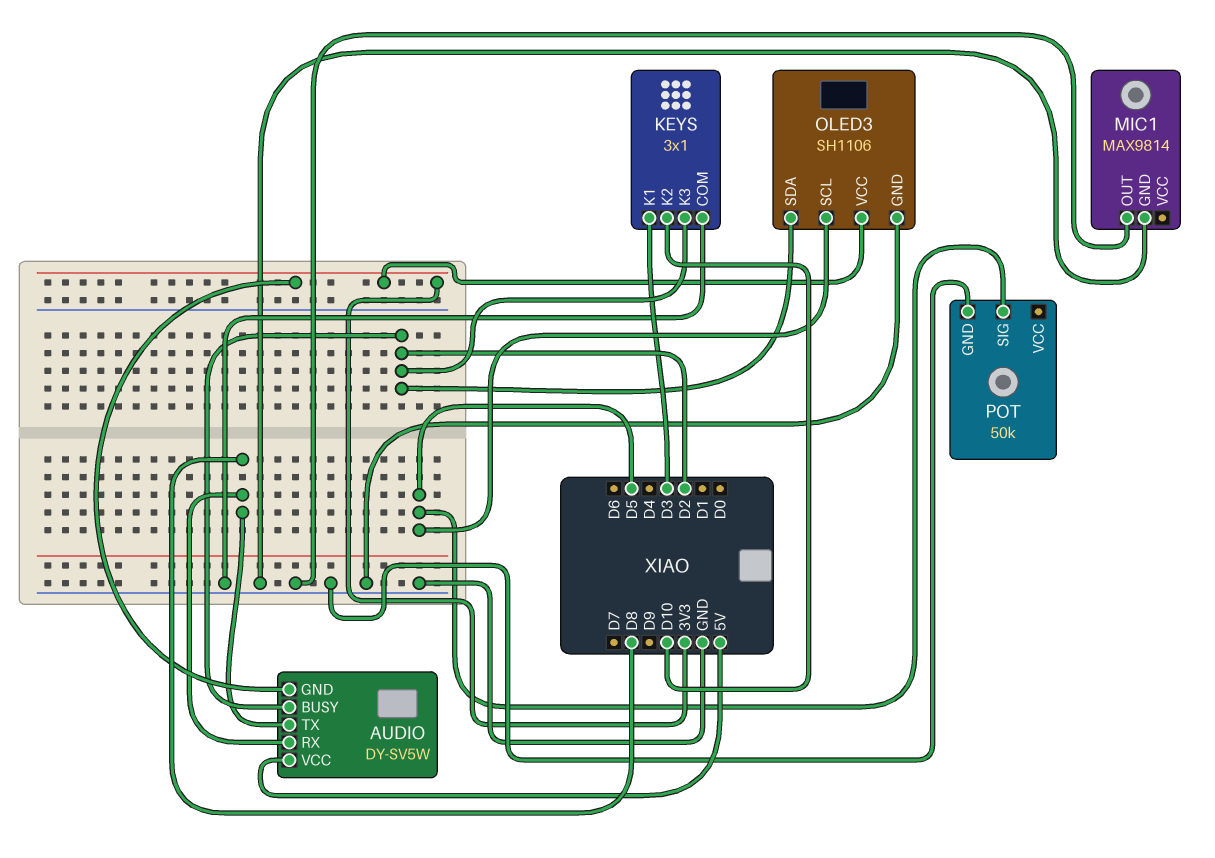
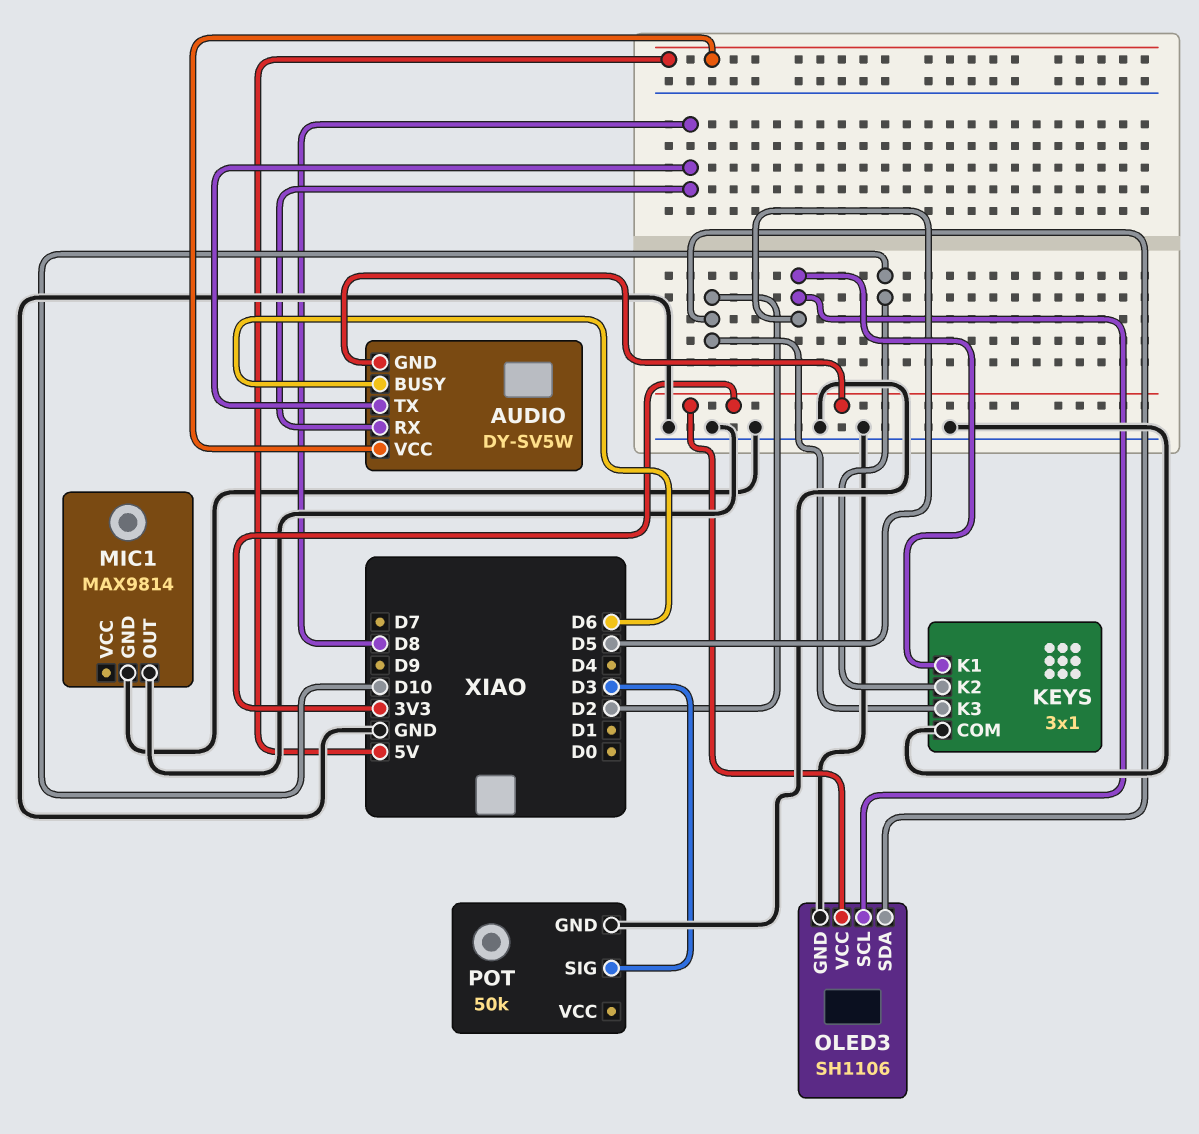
AUDIO pin BUSY: D2 -> D6
KEYS pin K1: D3 -> D5
POT pin SIG: D5 -> D3

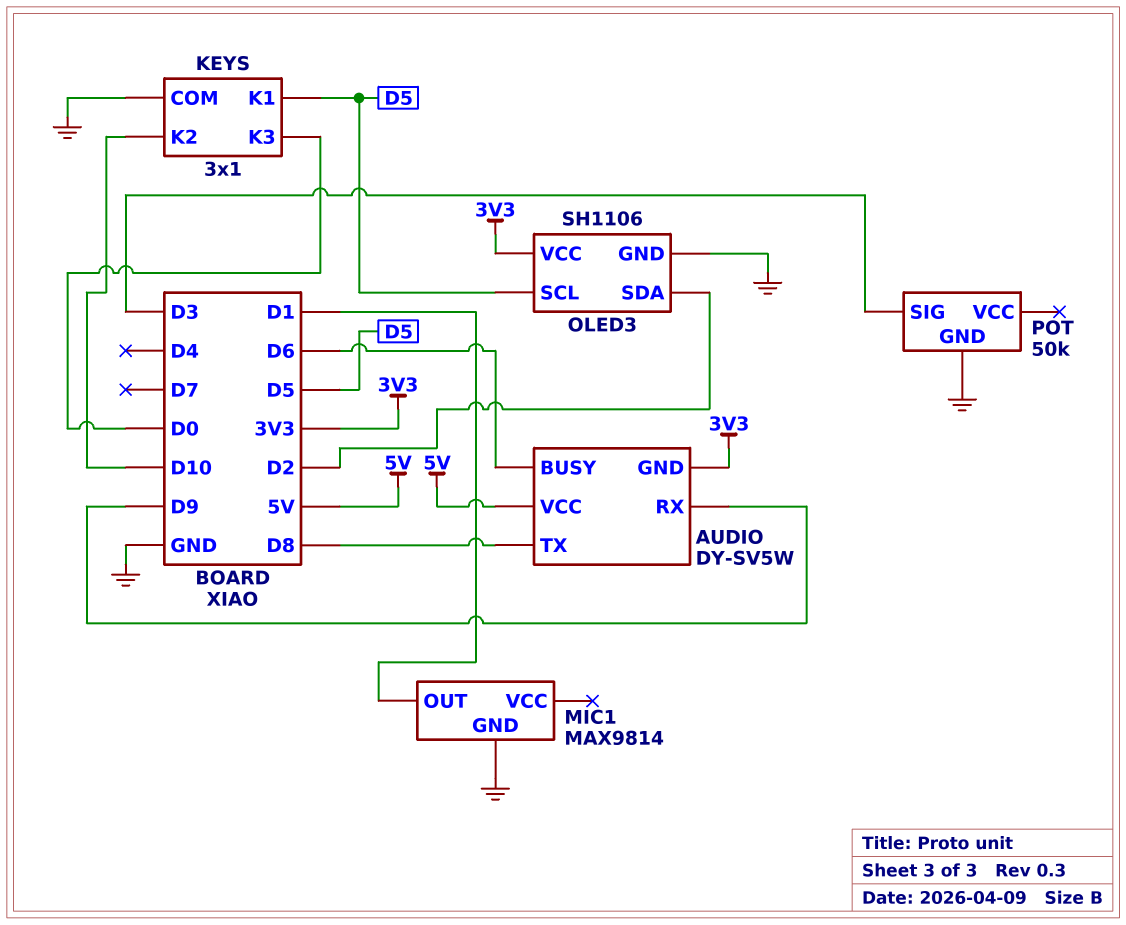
AUDIO pin RX: D8 -> D9
KEYS pin K3: D2 -> D0
MIC1 pin OUT: GND -> D1

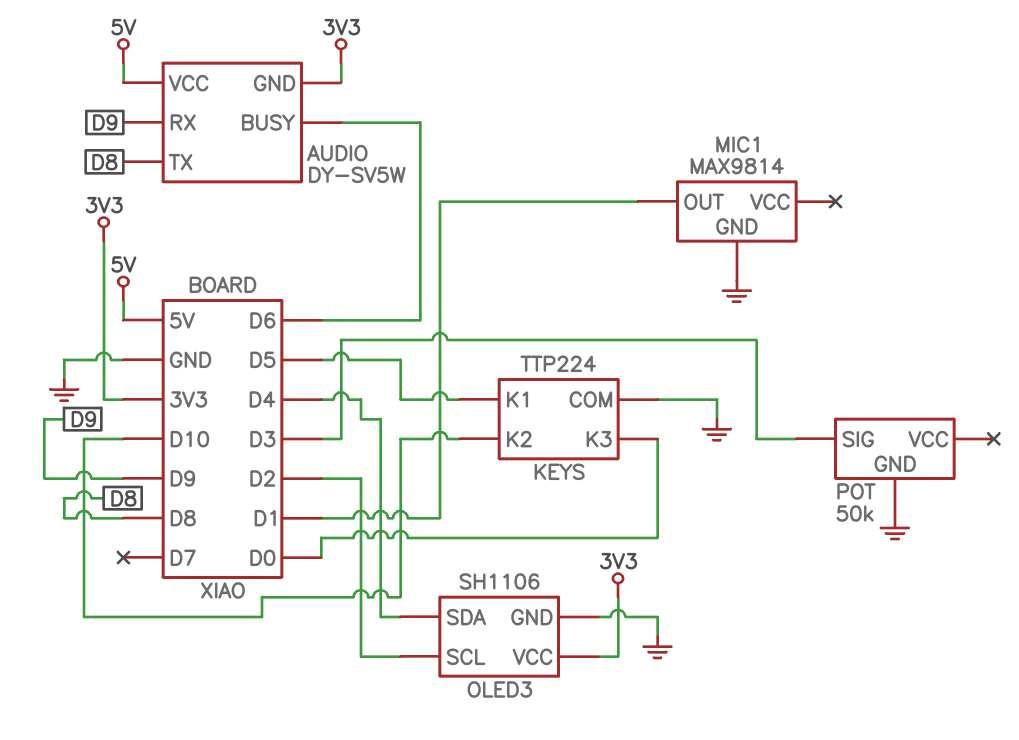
KEYS: 3x1 -> TTP224
OLED3 pin SCL: D5 -> D2
OLED3 pin SDA: D2 -> D4

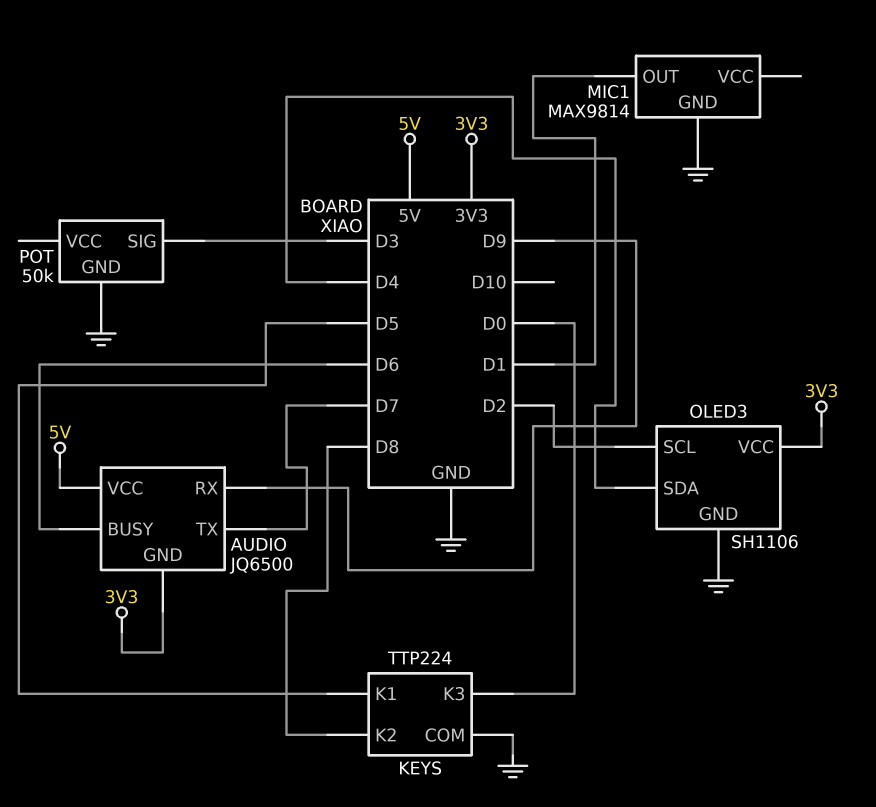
AUDIO: DY-SV5W -> JQ6500
AUDIO pin TX: D8 -> D7
KEYS pin K2: D10 -> D8

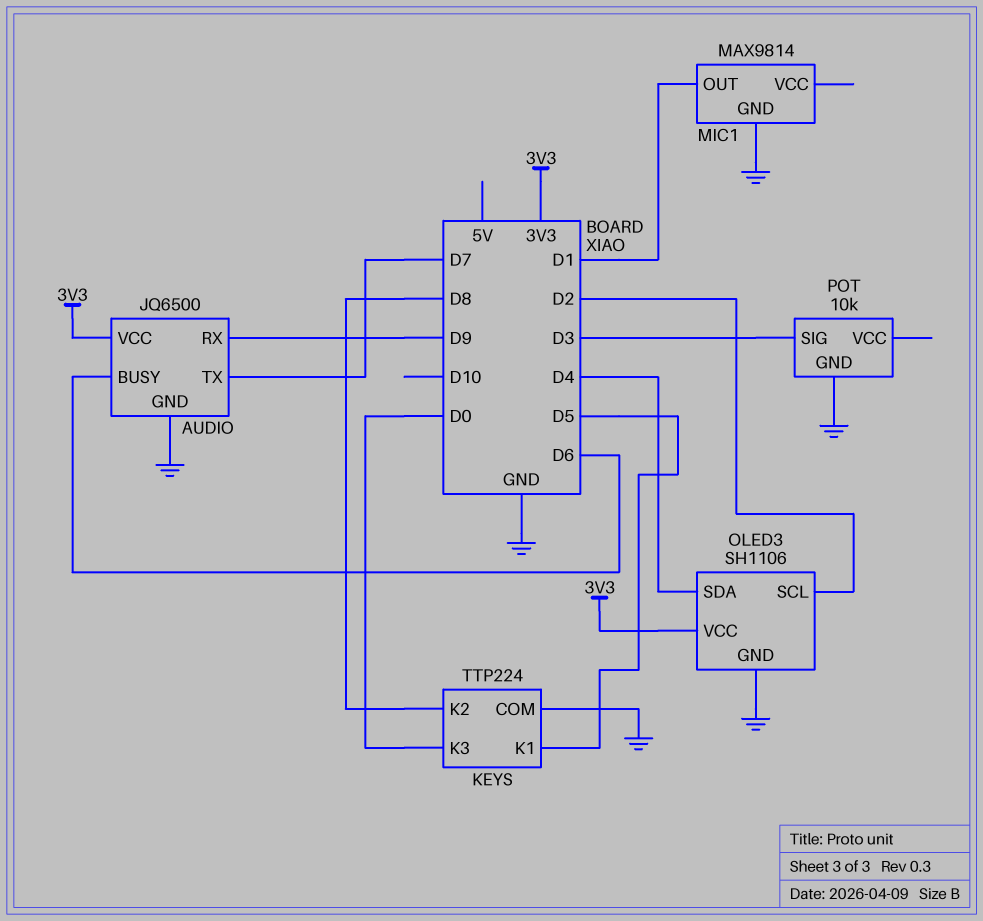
AUDIO pin GND: 3V3 -> GND
AUDIO pin VCC: 5V -> 3V3
POT: 50k -> 10k

